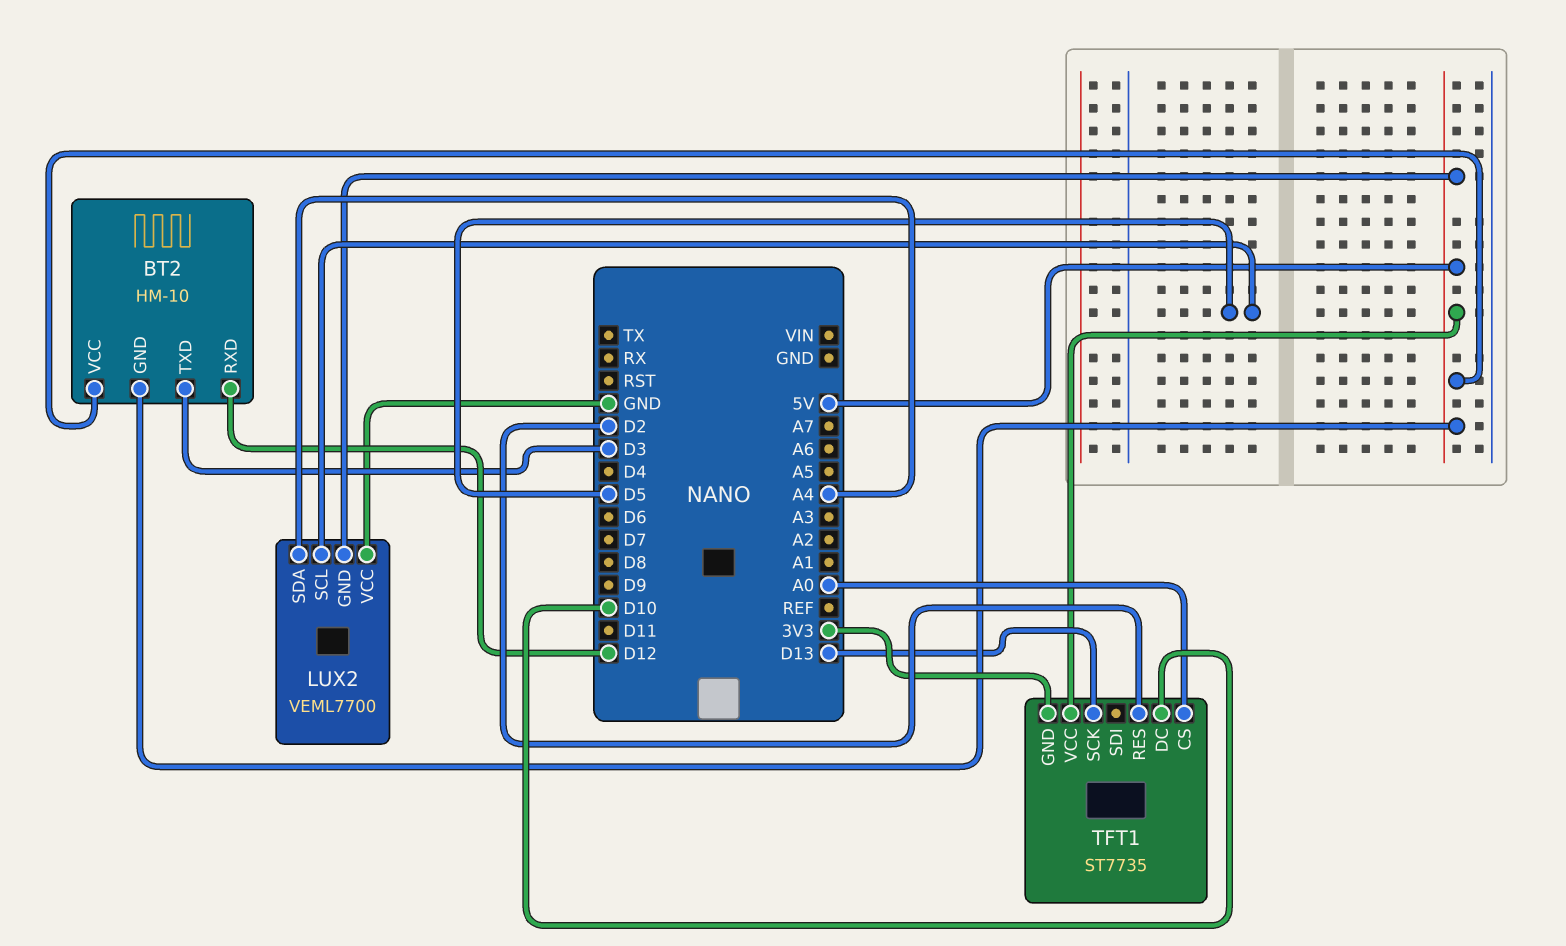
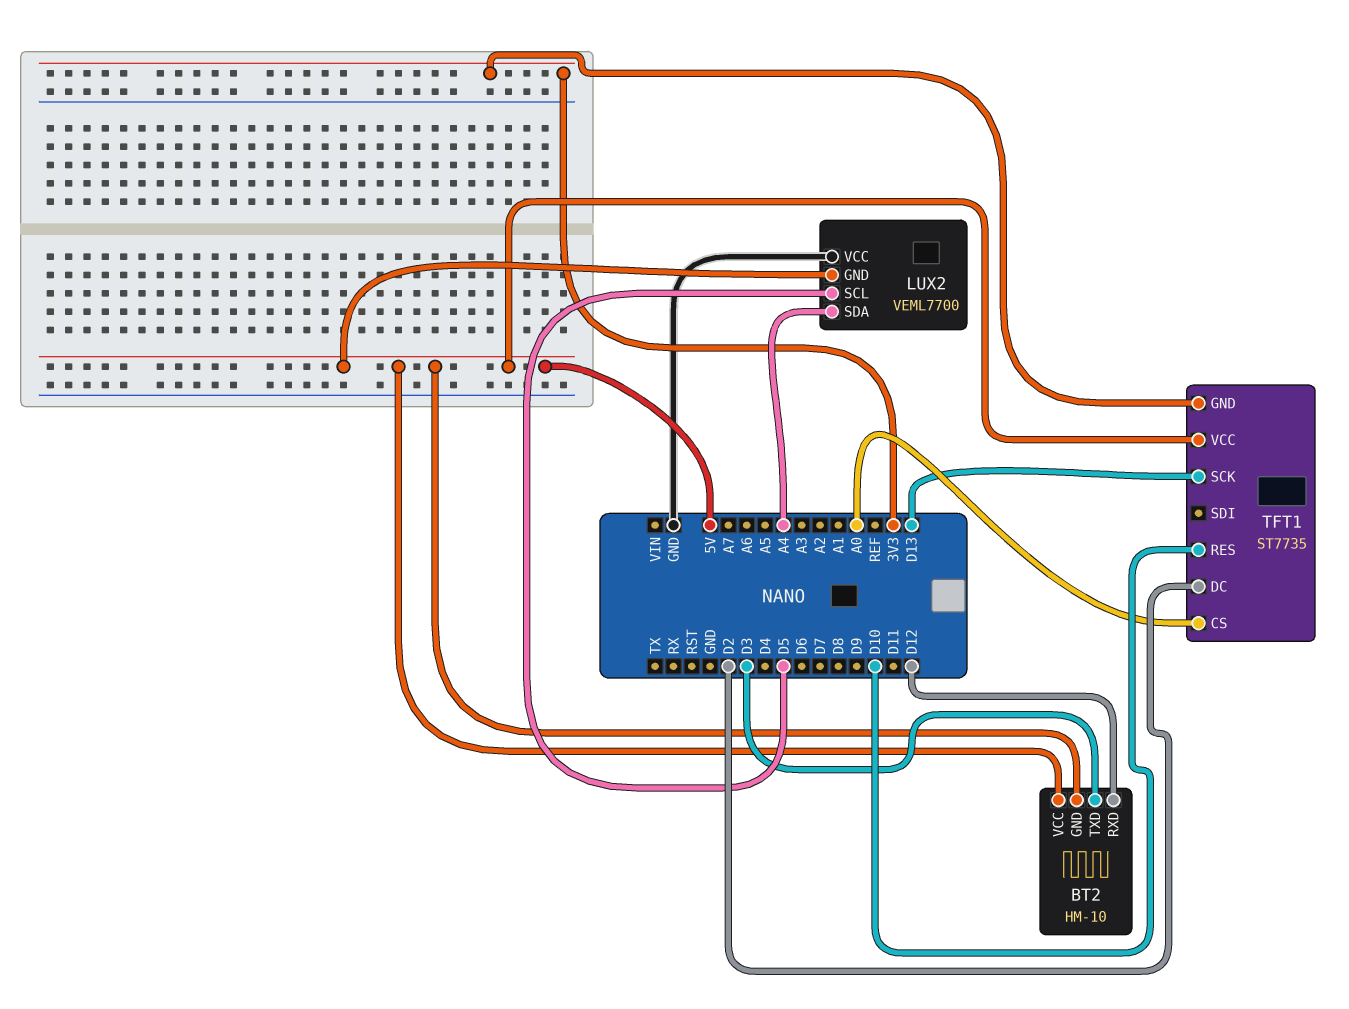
TFT1 pin DC: D10 -> D2
TFT1 pin RES: D2 -> D10

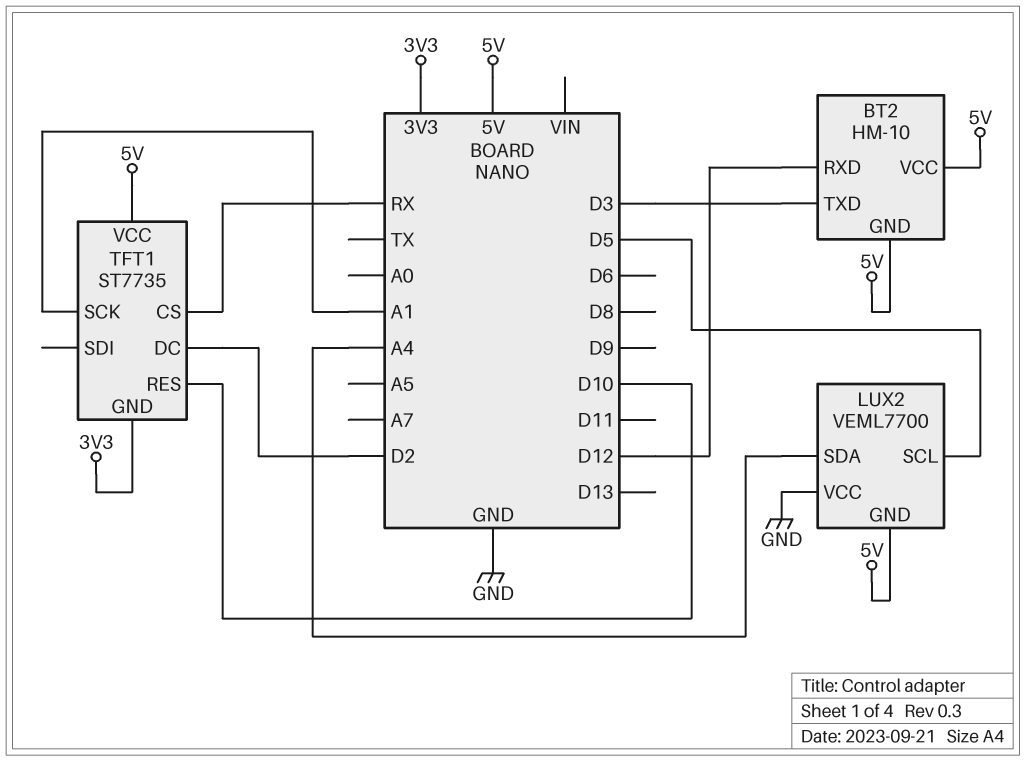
TFT1 pin CS: A0 -> RX
TFT1 pin SCK: D13 -> A1

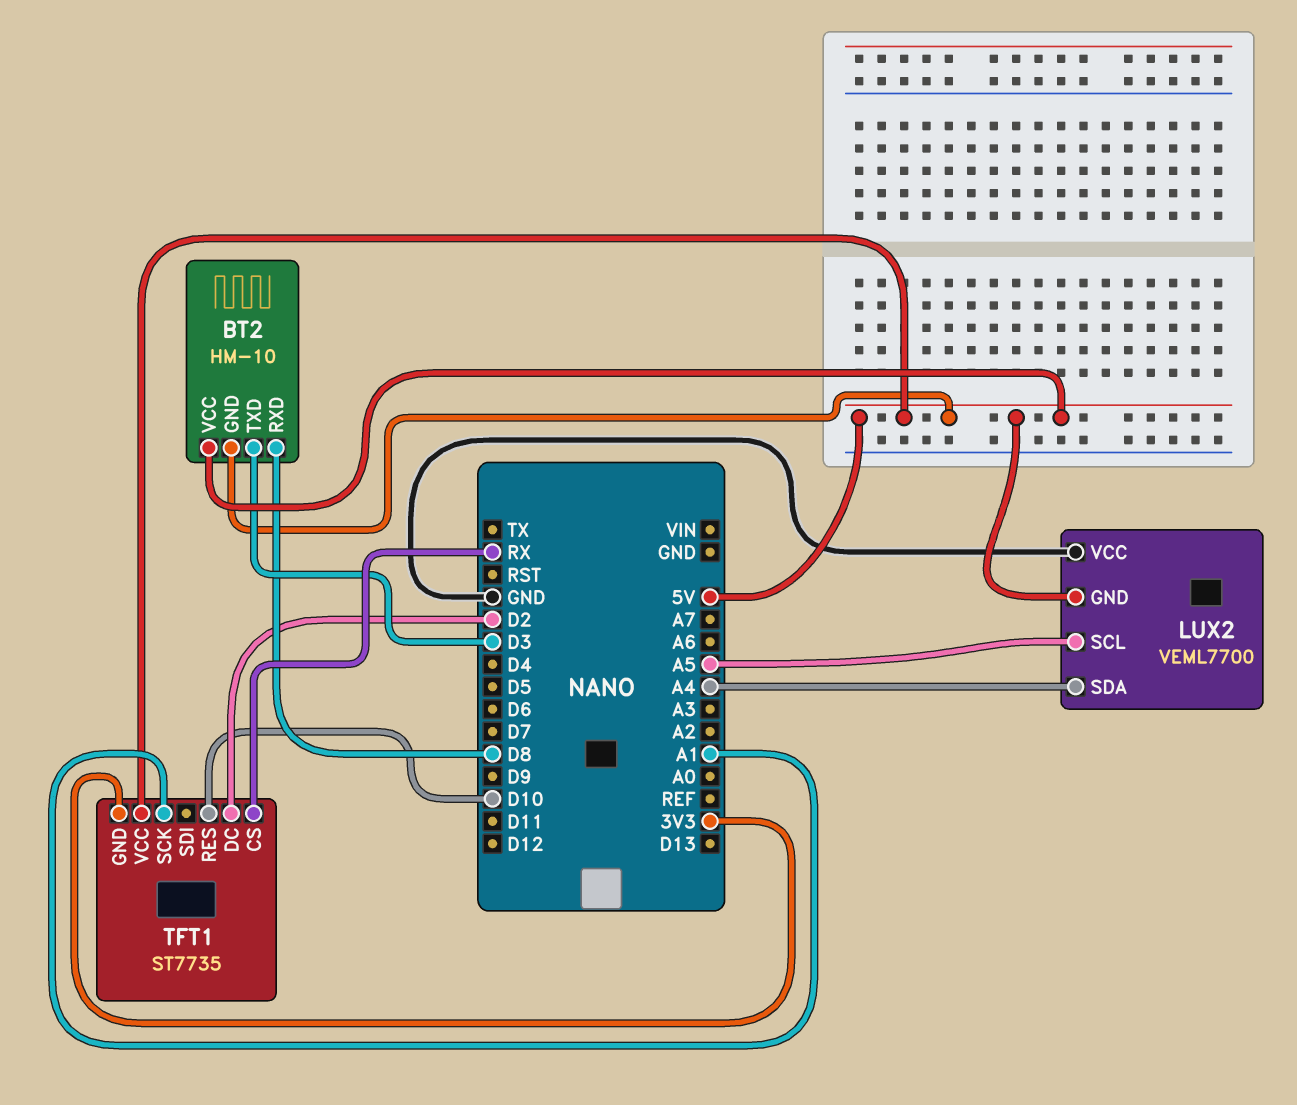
BT2 pin RXD: D12 -> D8
LUX2 pin SCL: D5 -> A5

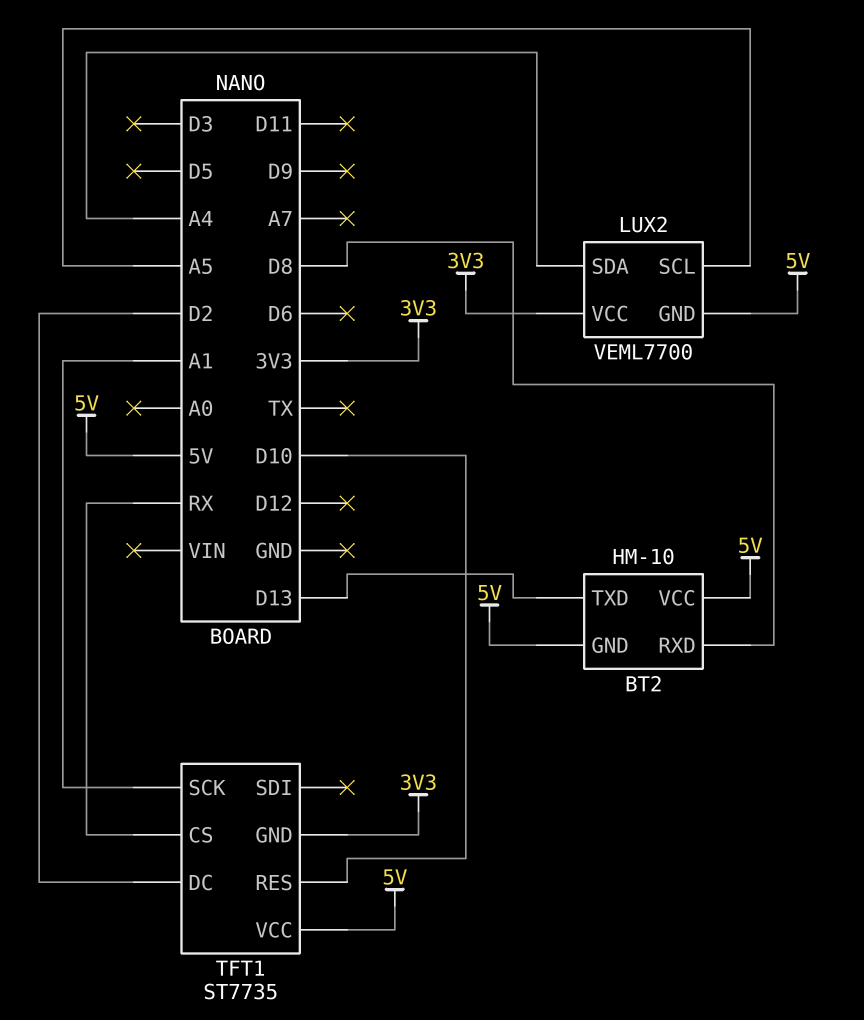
BT2 pin TXD: D3 -> D13
LUX2 pin VCC: GND -> 3V3

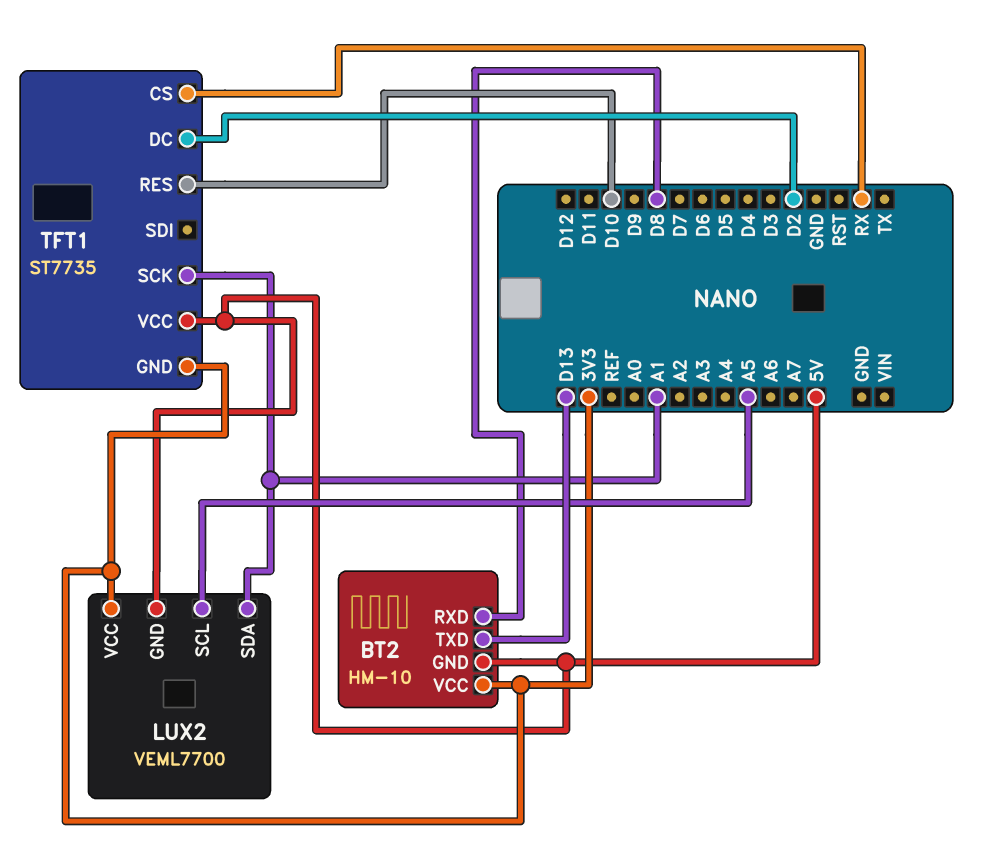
BT2 pin VCC: 5V -> 3V3
LUX2 pin SDA: A4 -> A1

